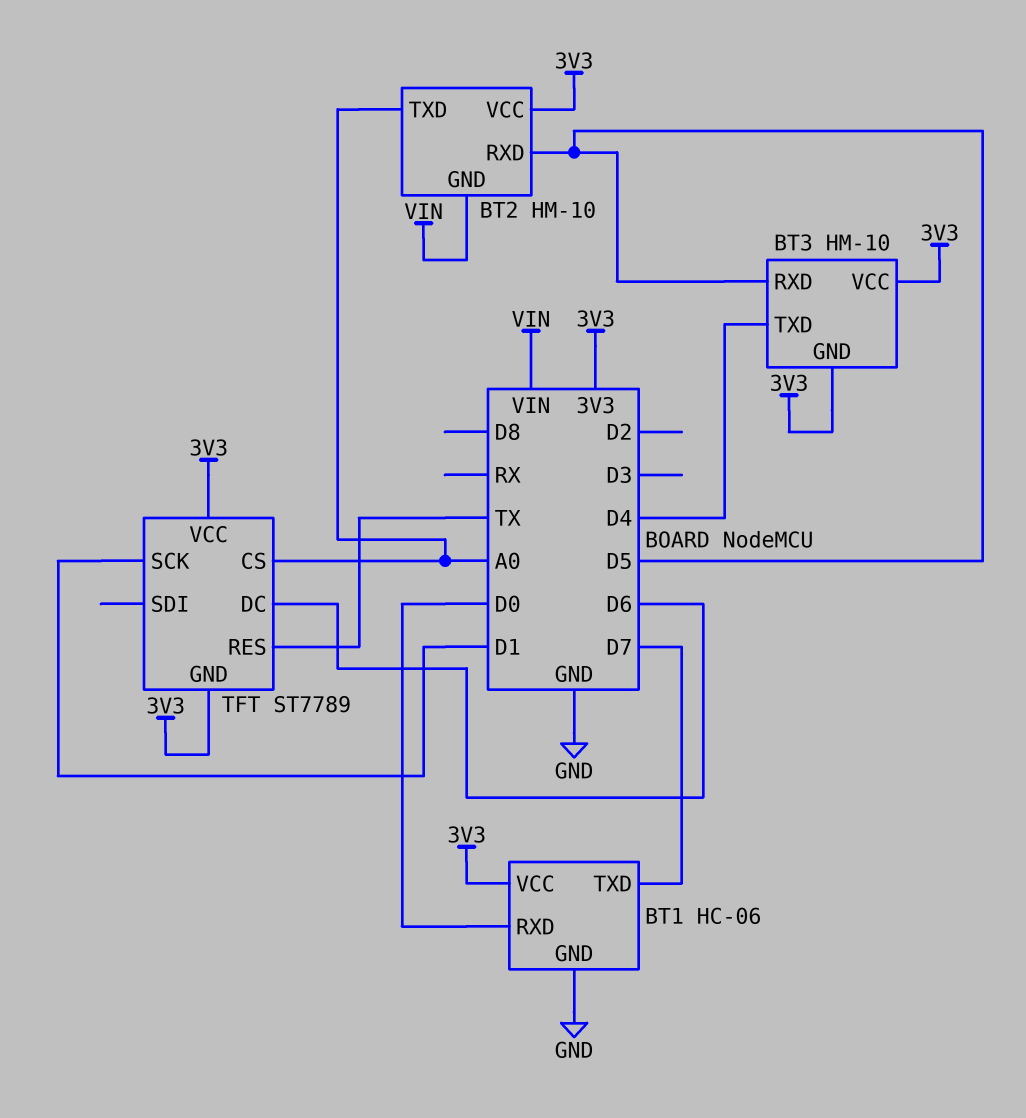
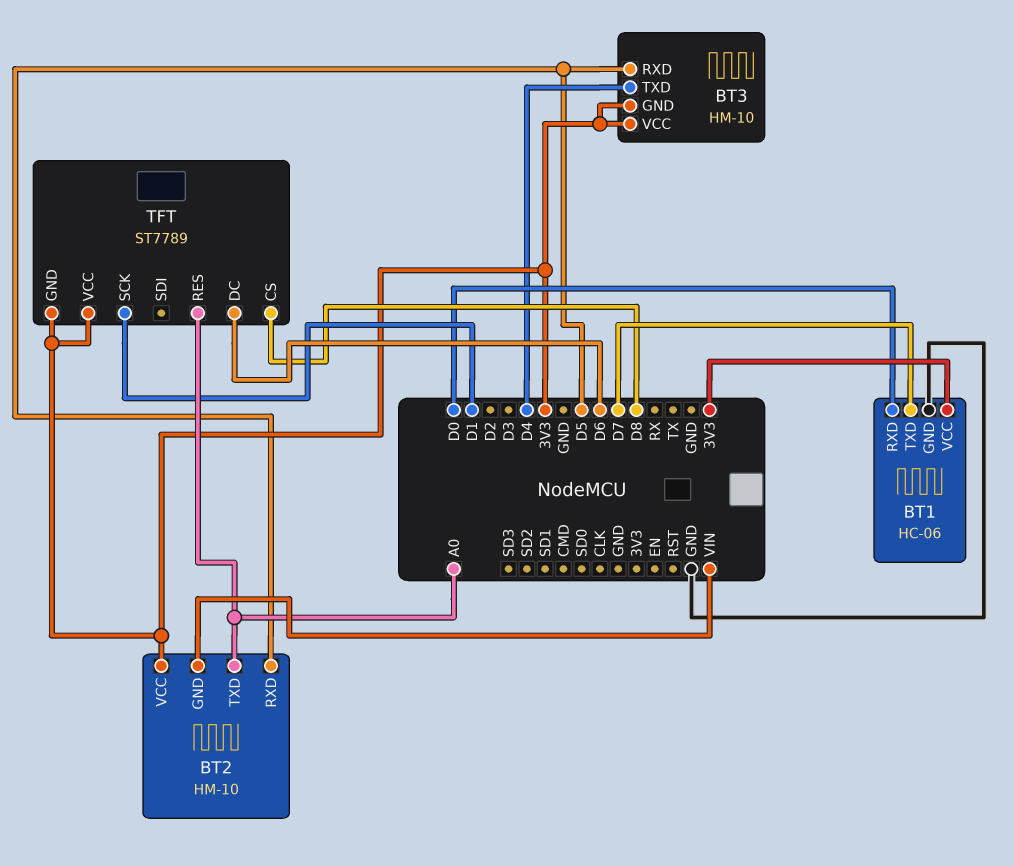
TFT pin CS: A0 -> D8
TFT pin RES: TX -> A0

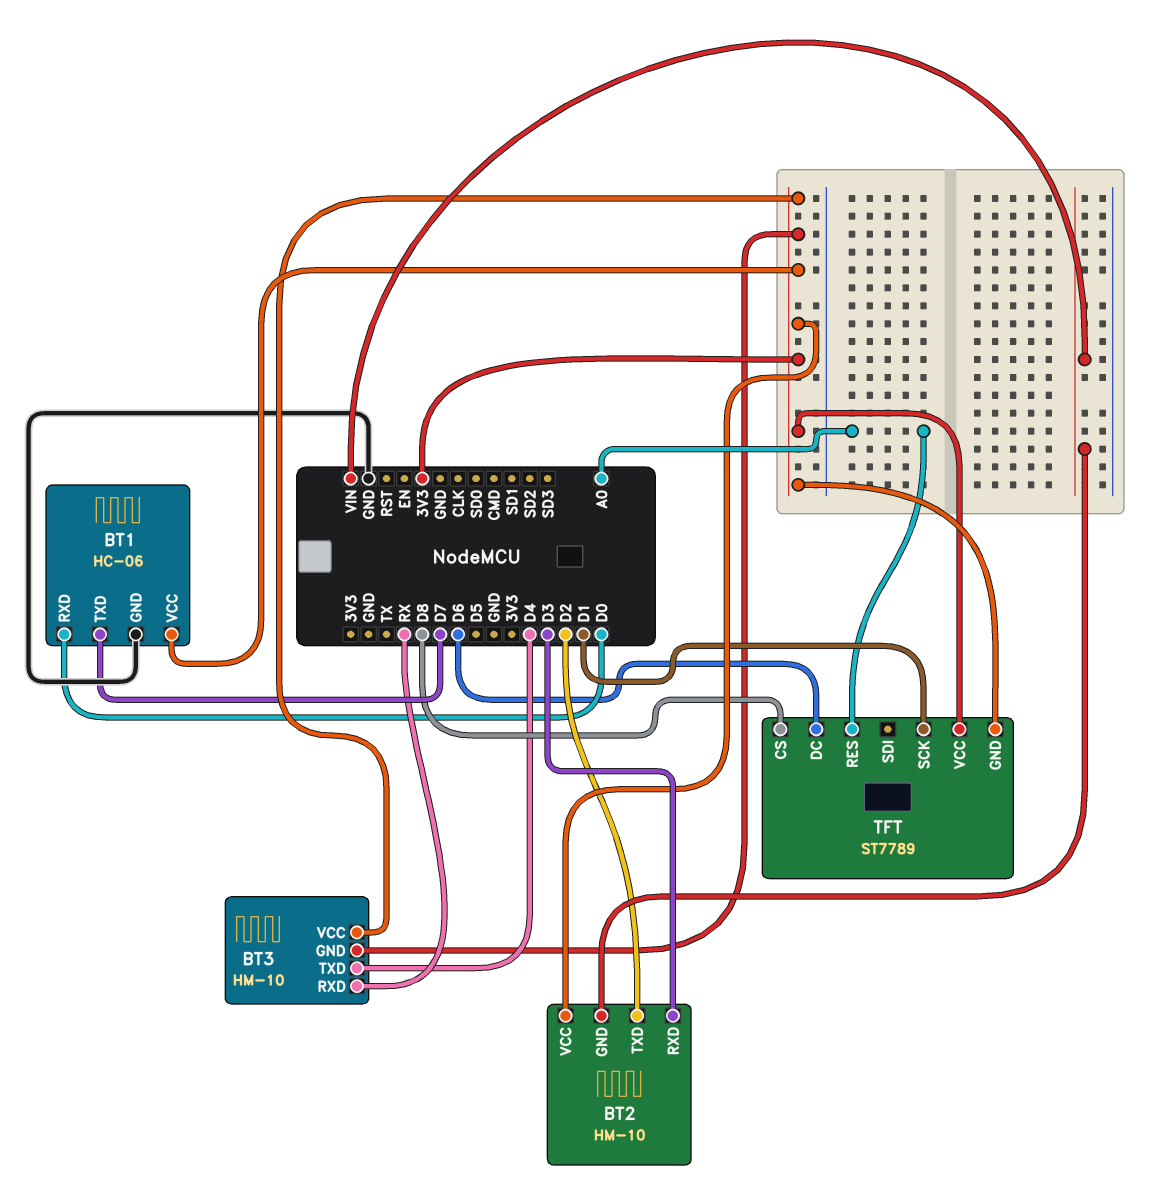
BT2 pin RXD: D5 -> D3
BT2 pin TXD: A0 -> D2
BT3 pin RXD: D5 -> RX

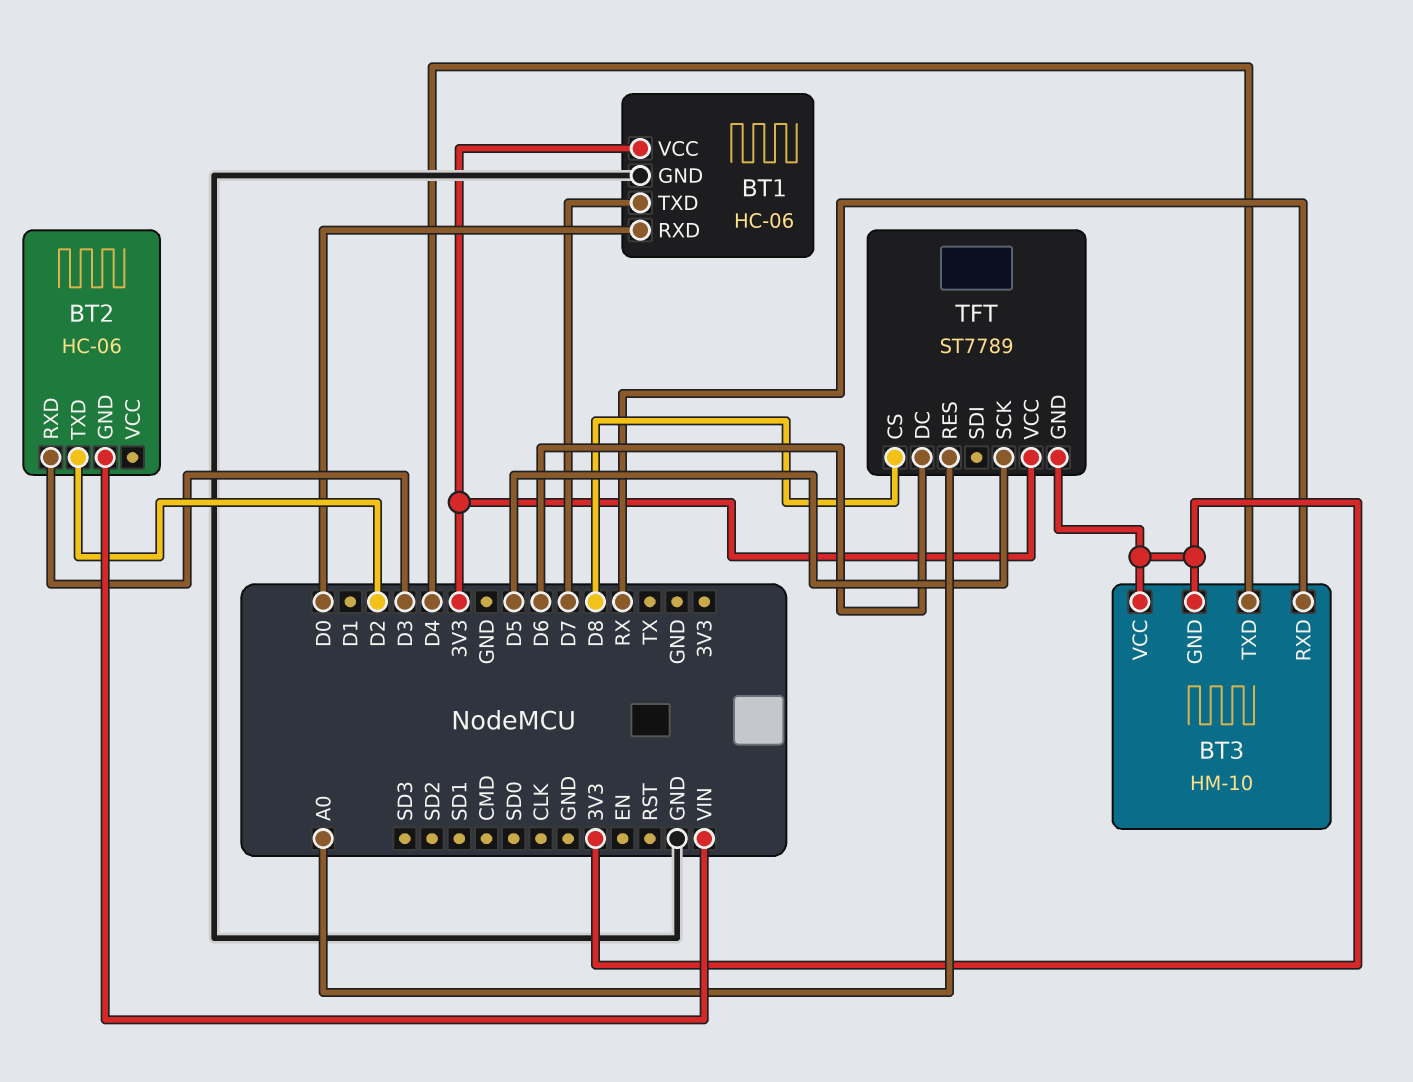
BT2: HM-10 -> HC-06
BT2 pin VCC: 3V3 -> none
TFT pin SCK: D1 -> D5

